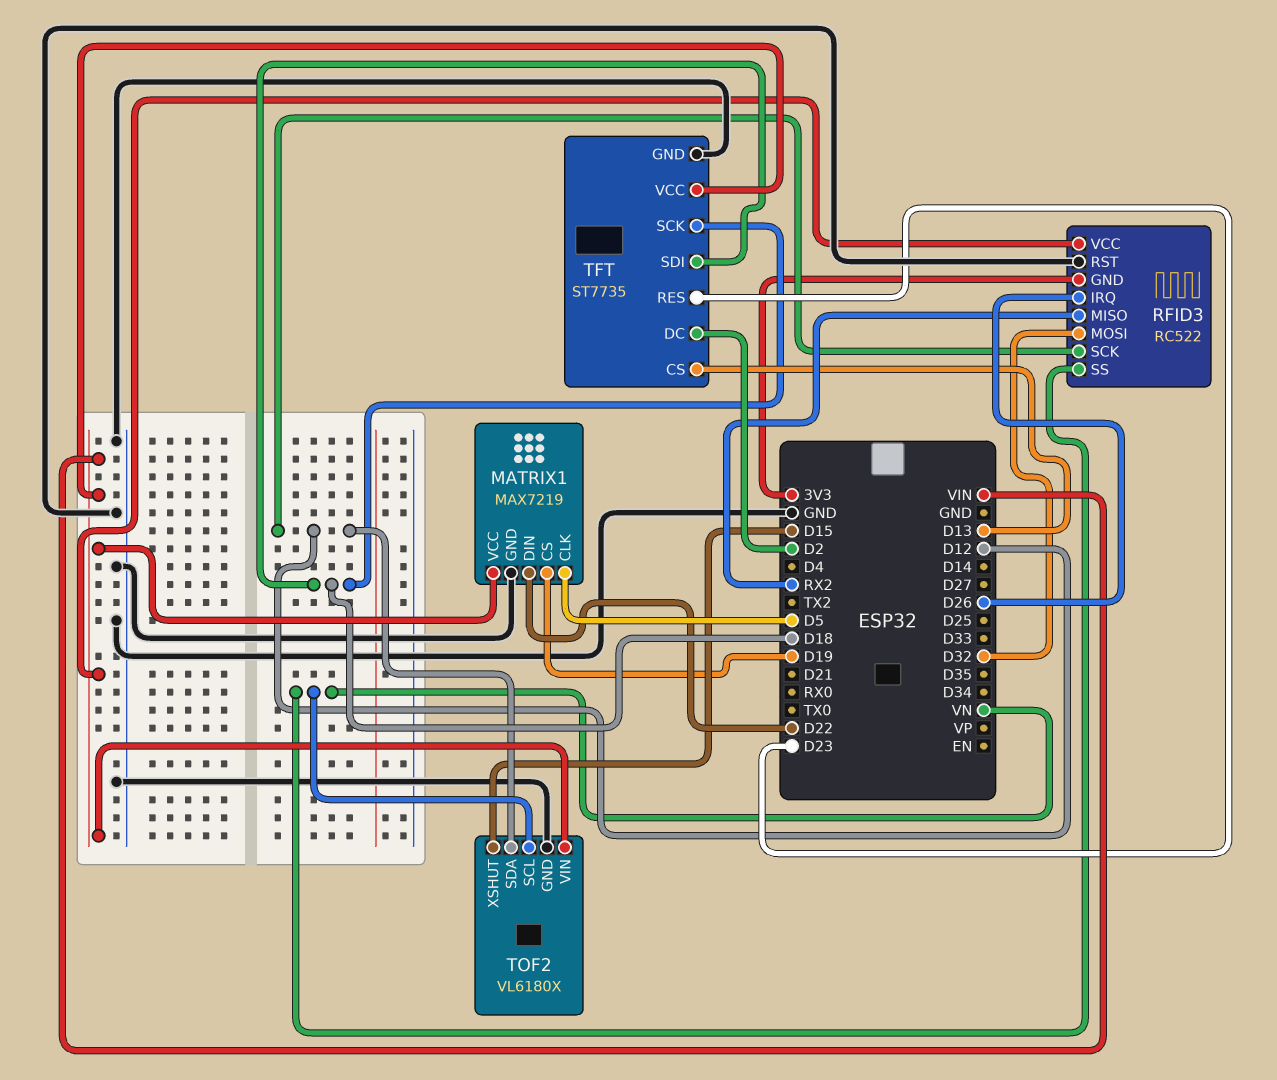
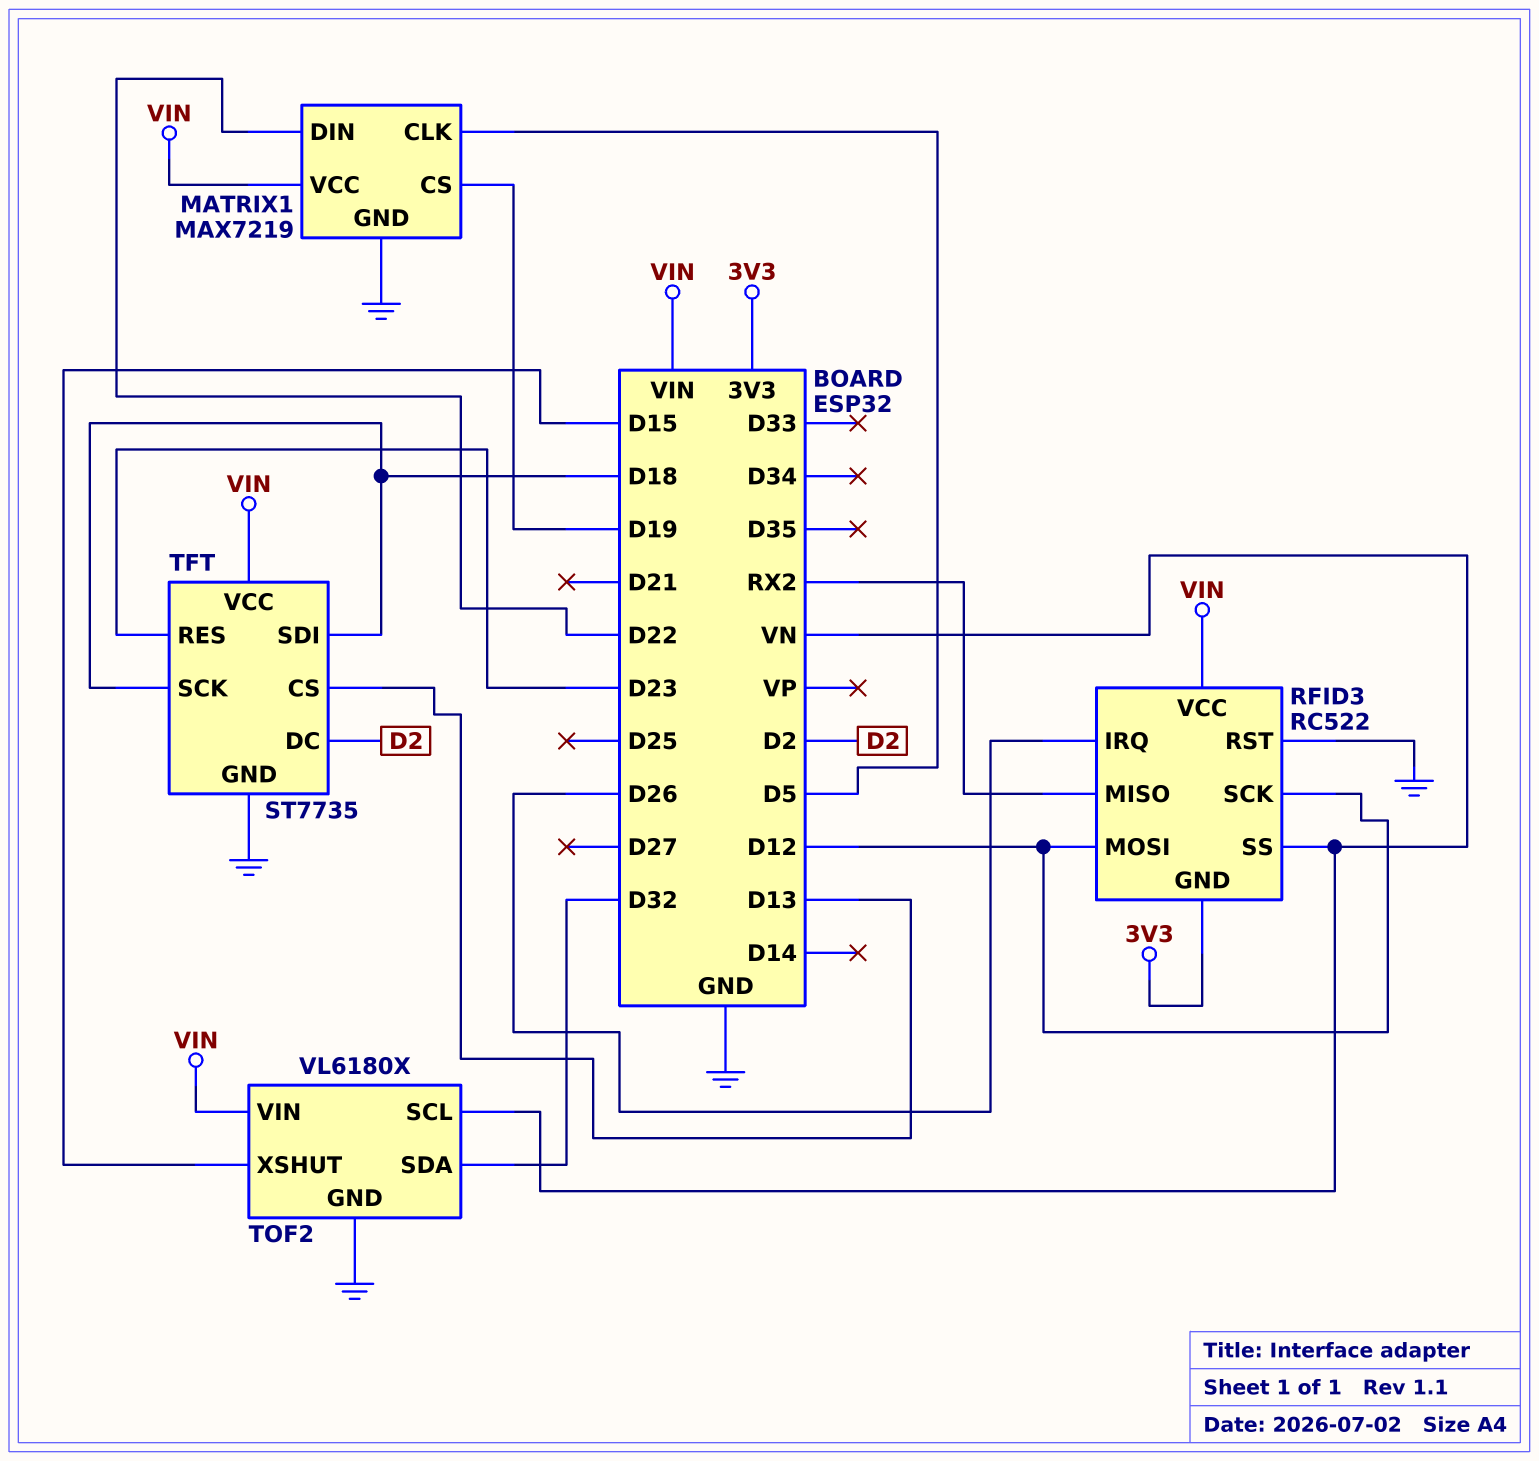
RFID3 pin MOSI: D32 -> D12
TOF2 pin SDA: D12 -> D32

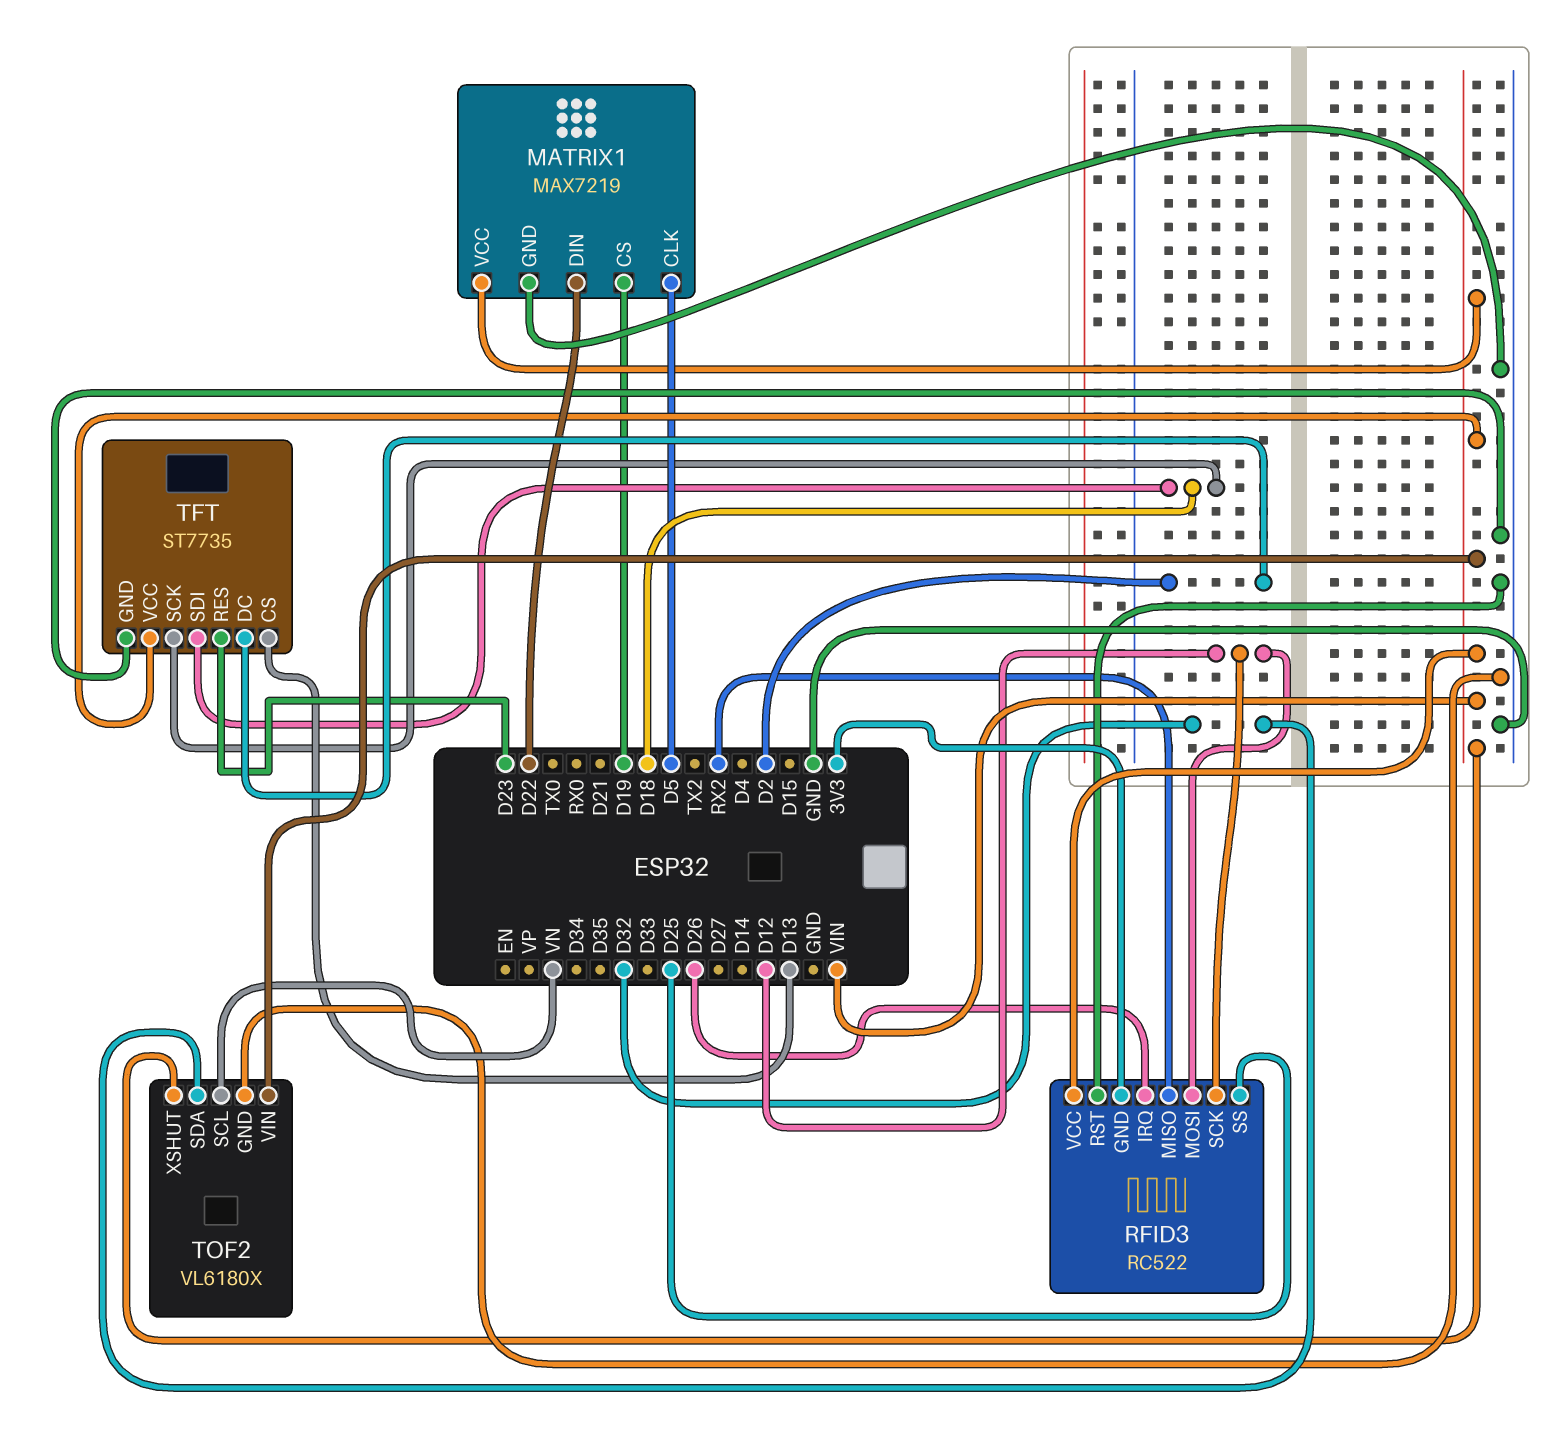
RFID3 pin SS: VN -> D25
TOF2 pin XSHUT: D15 -> VIN

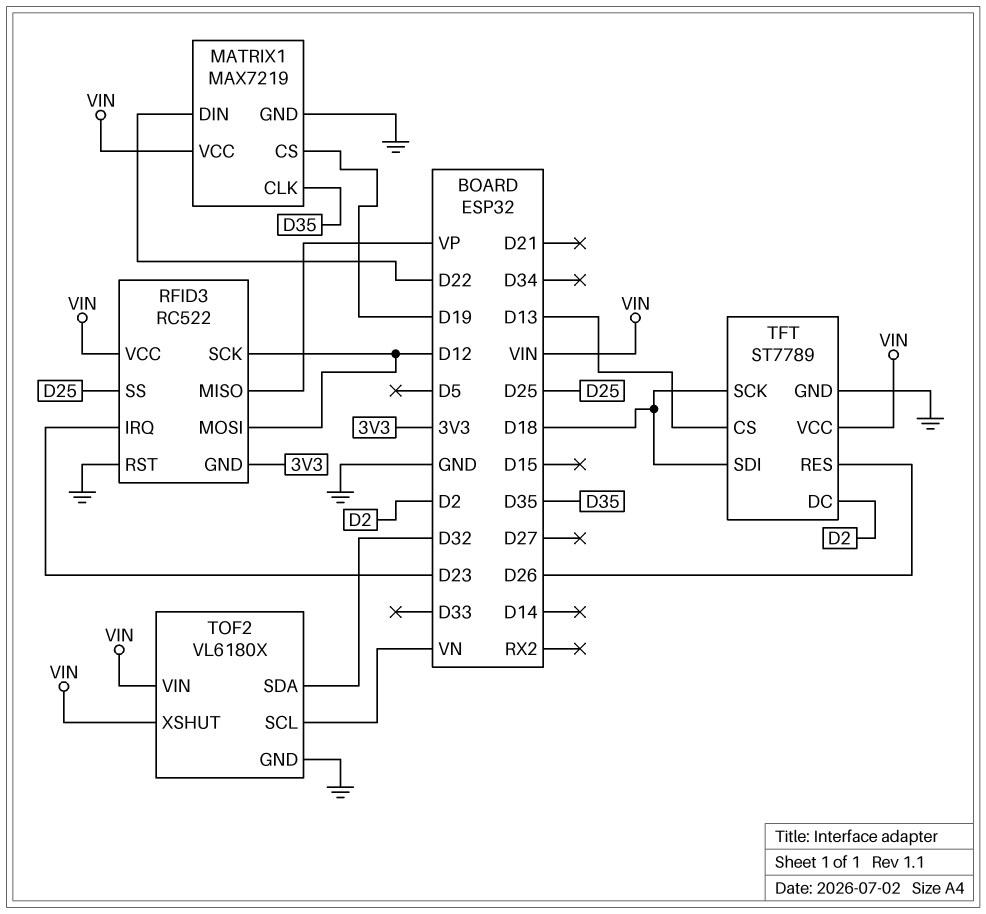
MATRIX1 pin CLK: D5 -> D35
RFID3 pin IRQ: D26 -> D23
RFID3 pin MISO: RX2 -> VP
TFT: ST7735 -> ST7789
TFT pin RES: D23 -> D26

